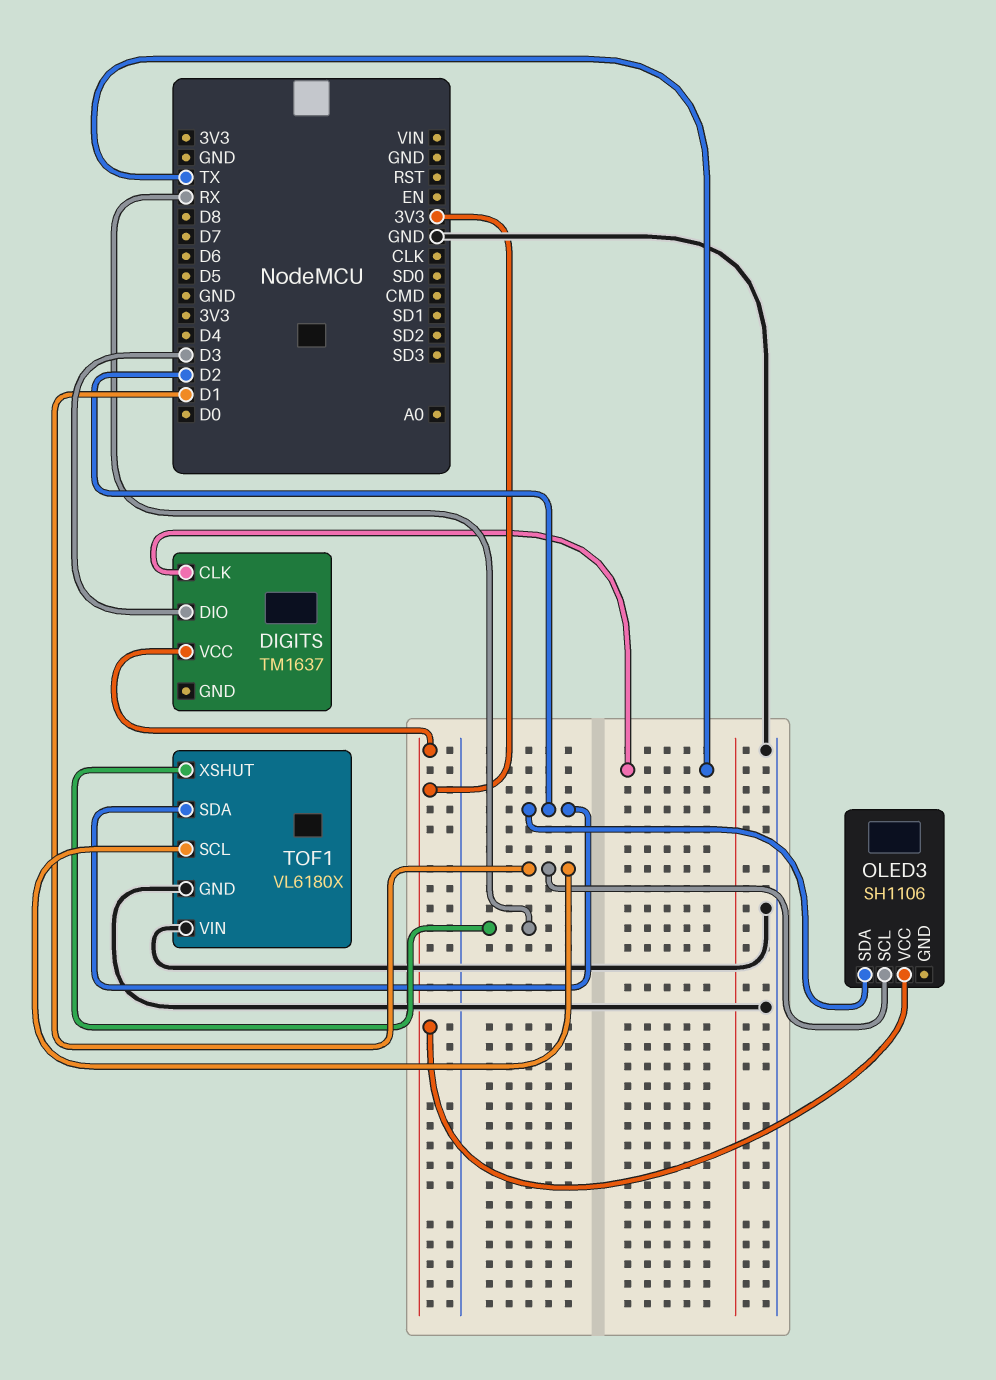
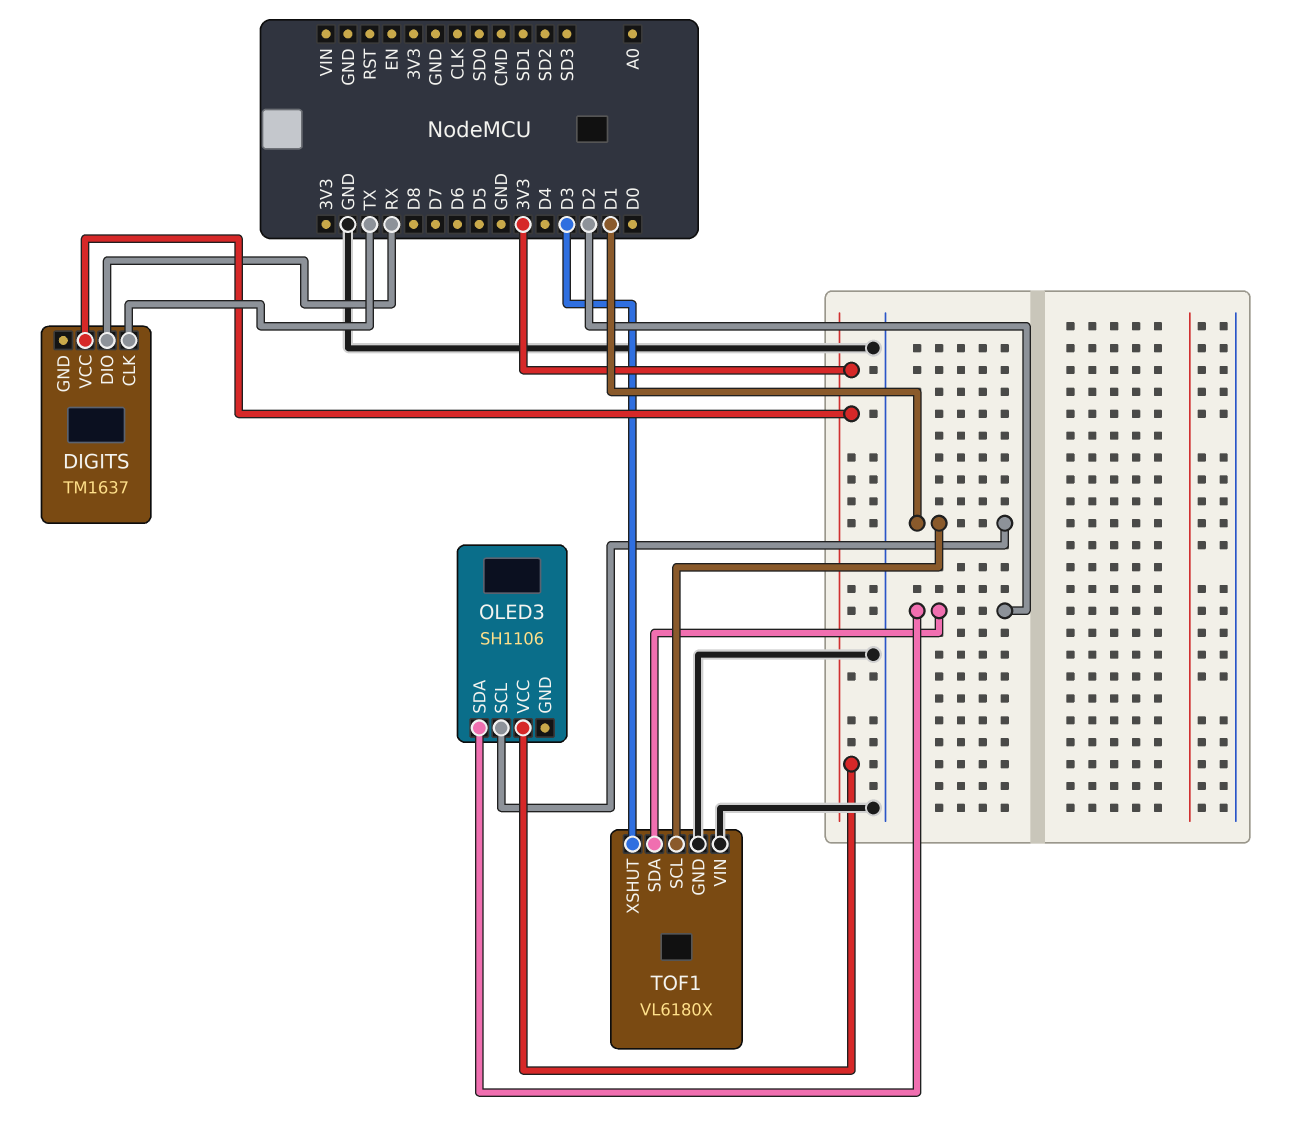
DIGITS pin DIO: D3 -> RX
TOF1 pin XSHUT: RX -> D3

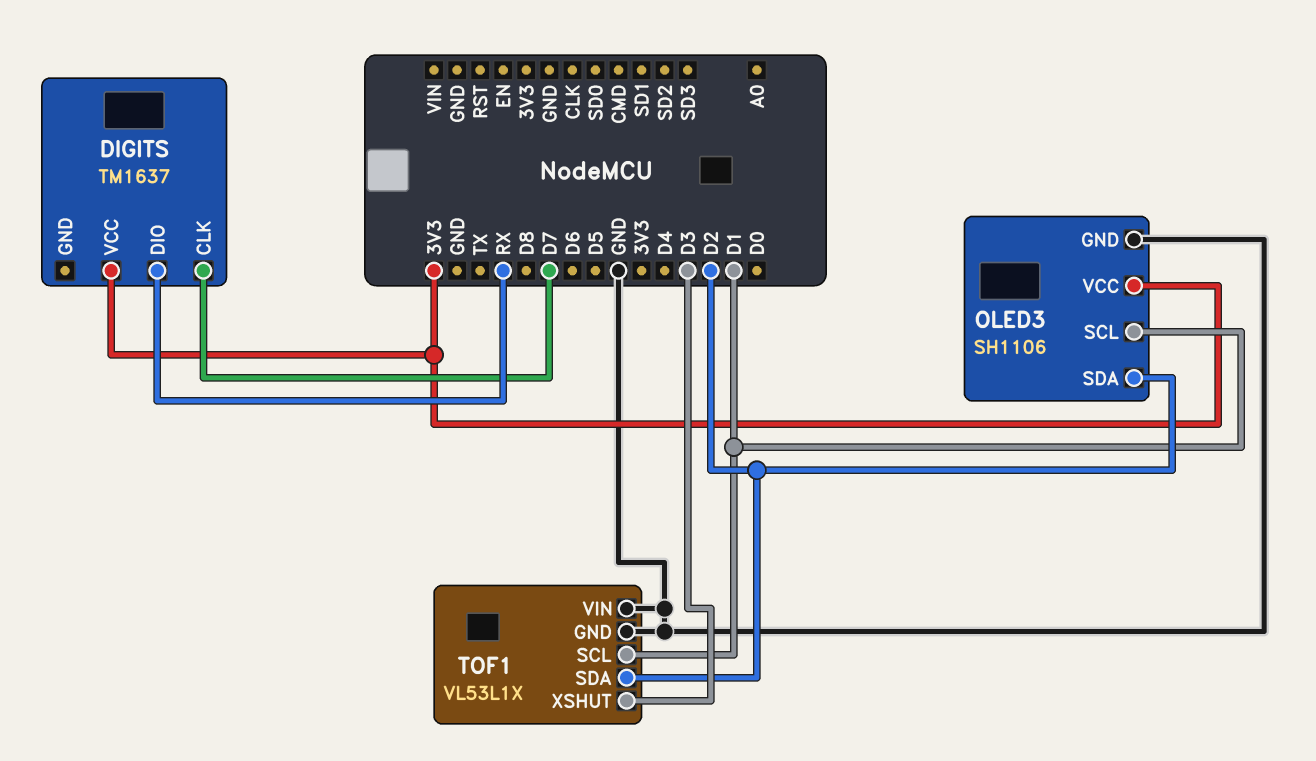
DIGITS pin CLK: TX -> D7
OLED3 pin GND: none -> GND
TOF1: VL6180X -> VL53L1X

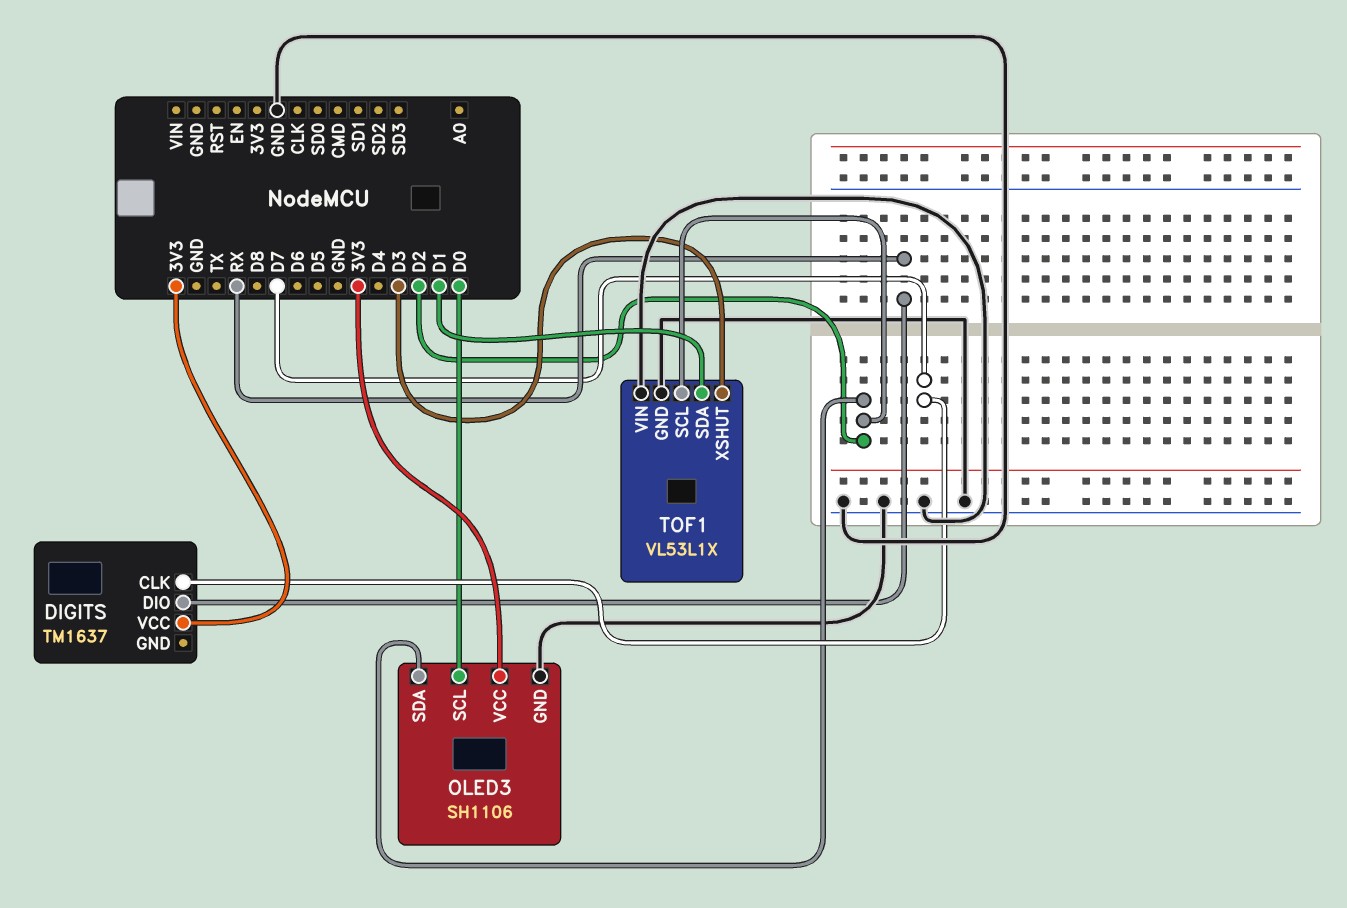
OLED3 pin SCL: D1 -> D0
TOF1 pin SCL: D1 -> D2
TOF1 pin SDA: D2 -> D1

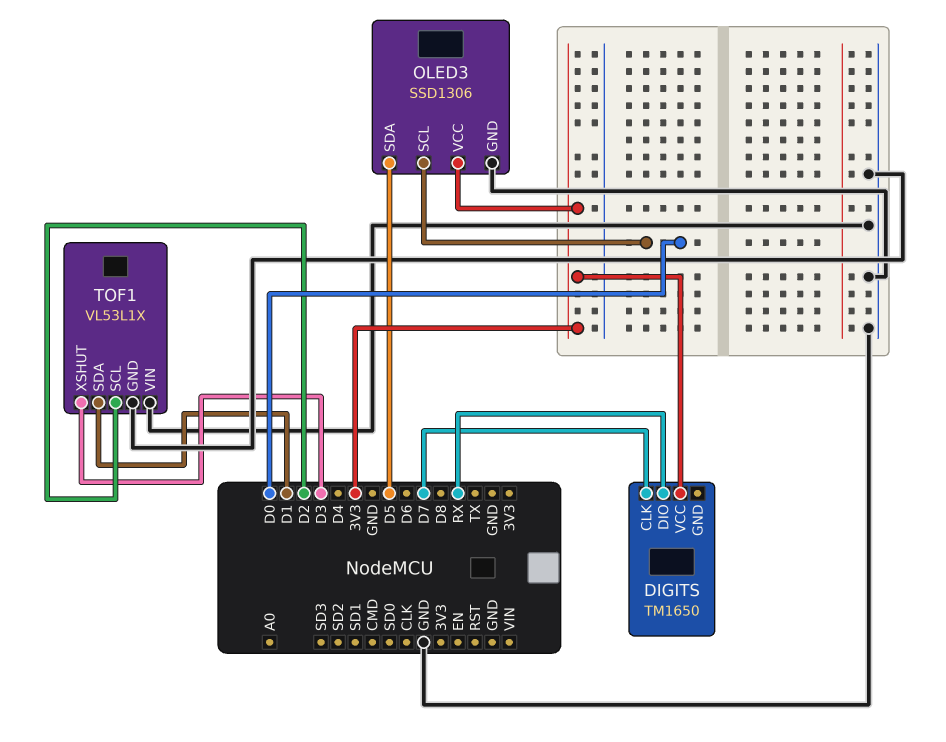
DIGITS: TM1637 -> TM1650
OLED3: SH1106 -> SSD1306
OLED3 pin SDA: D2 -> D5

